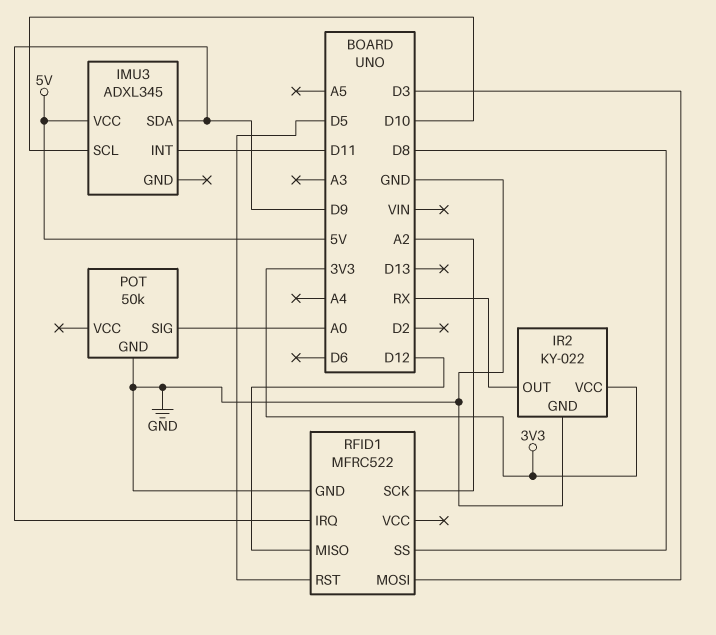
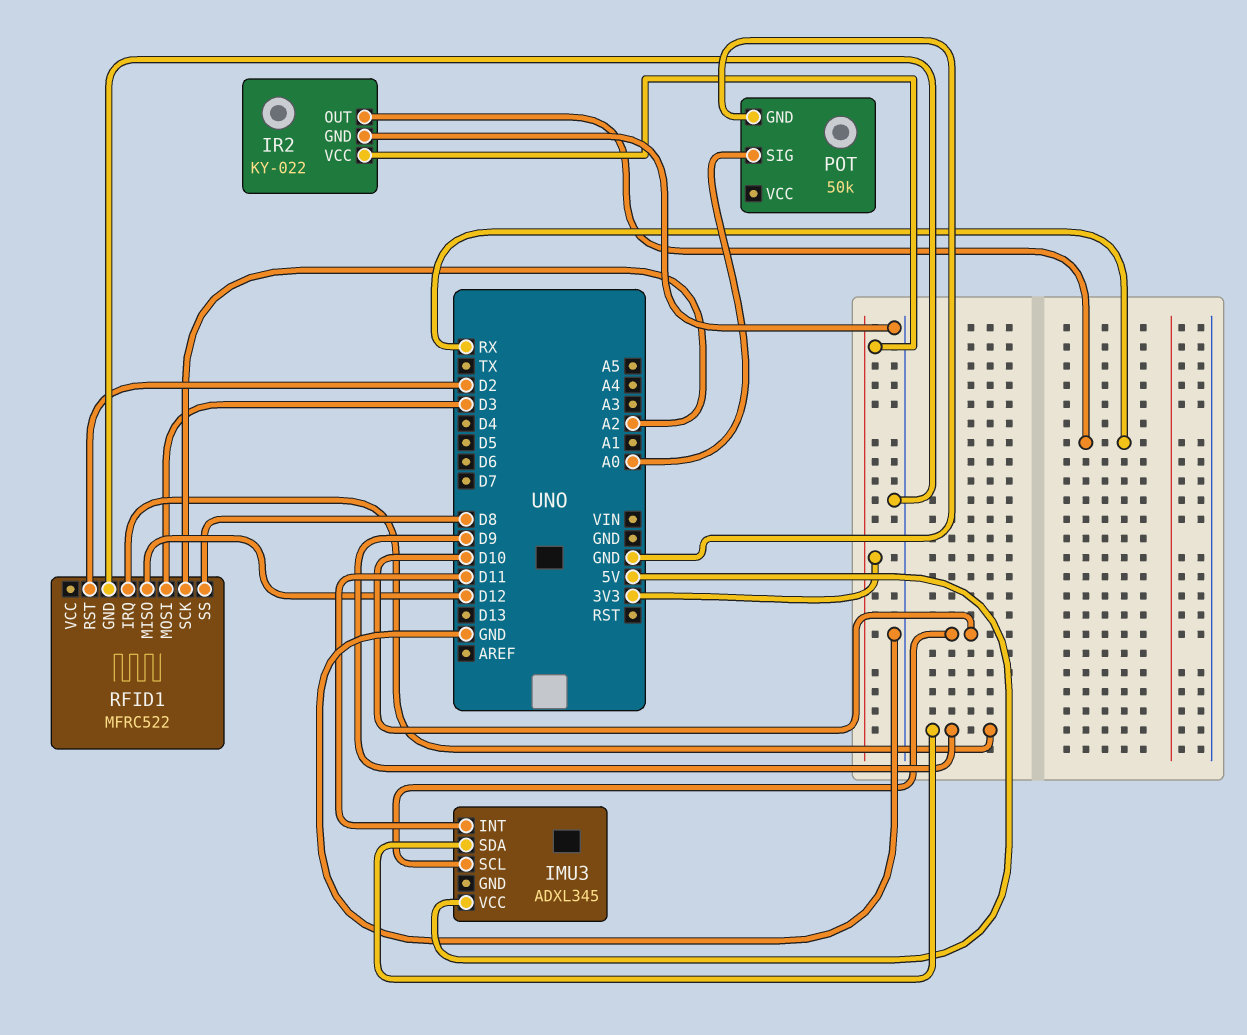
RFID1 pin RST: D5 -> D2

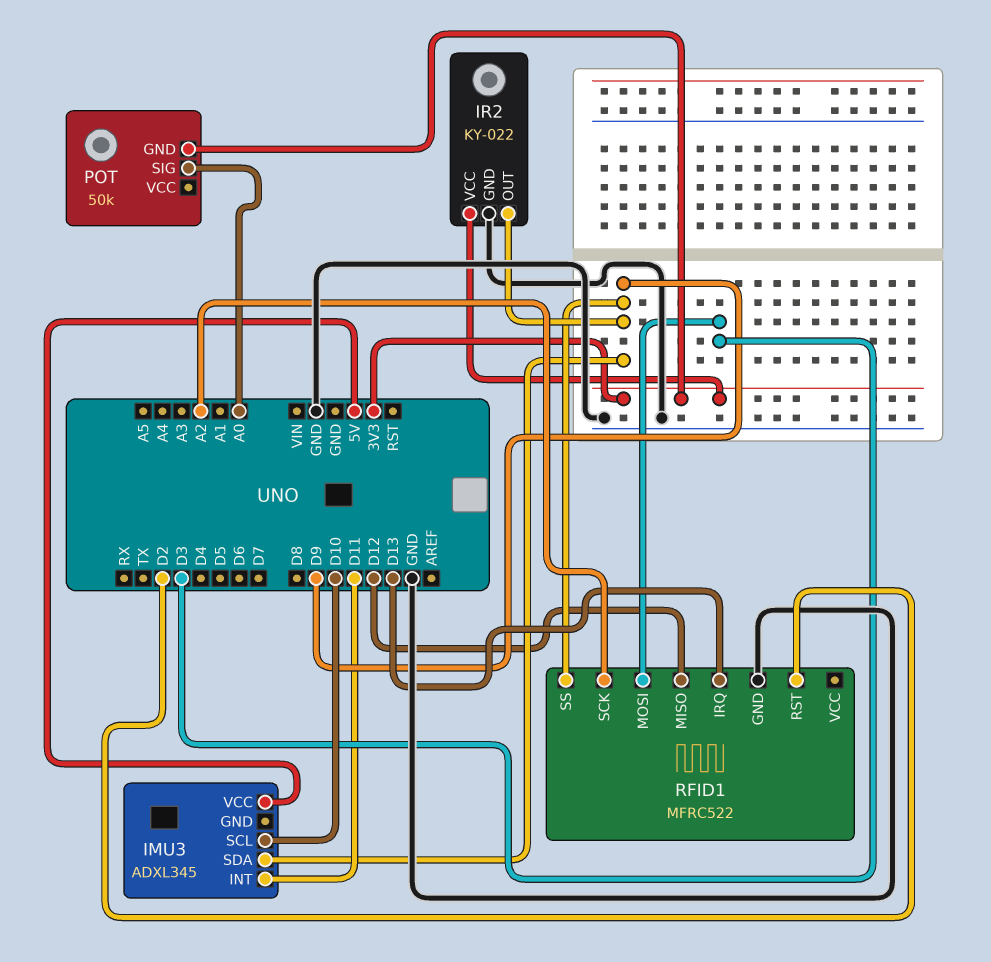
IR2 pin OUT: RX -> D9
POT pin GND: GND -> 3V3
RFID1 pin IRQ: D9 -> D13
RFID1 pin SS: D8 -> D9

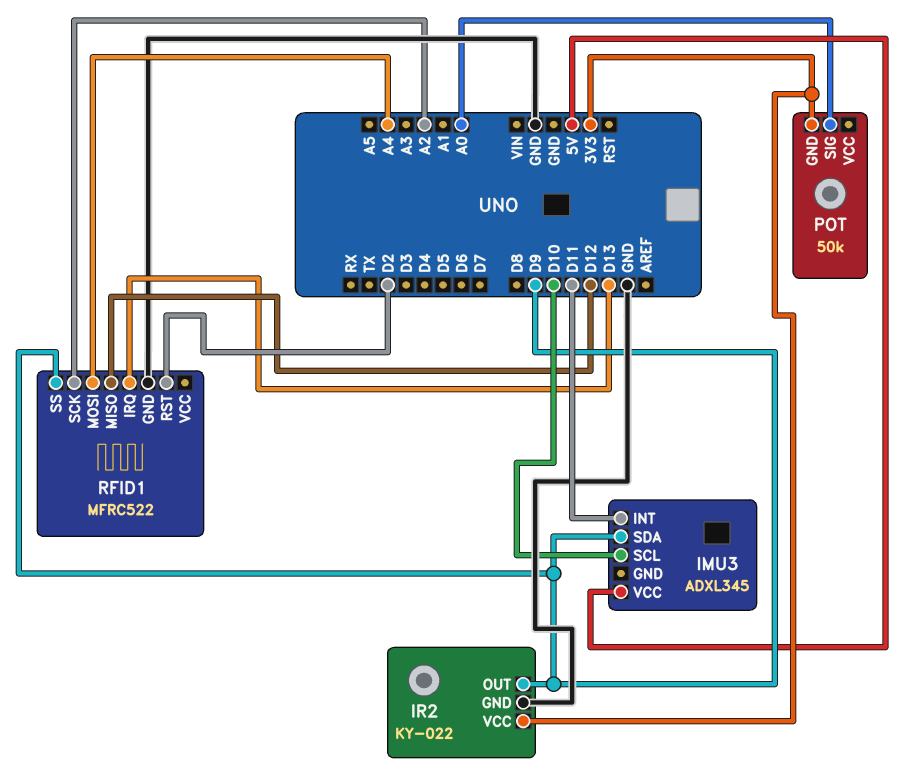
RFID1 pin MOSI: D3 -> A4

